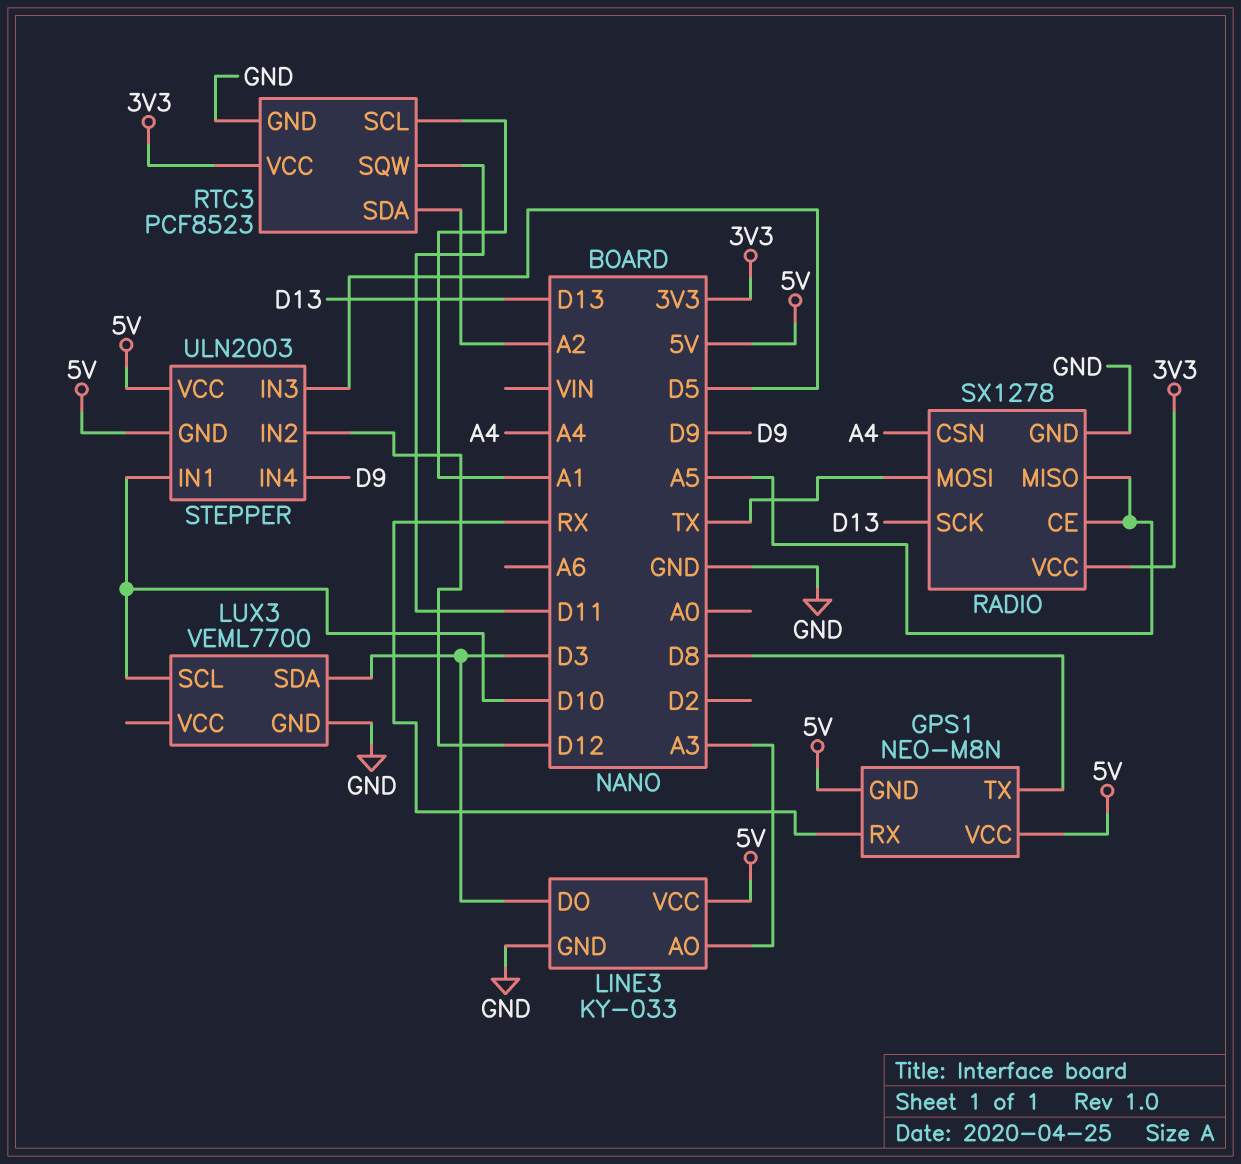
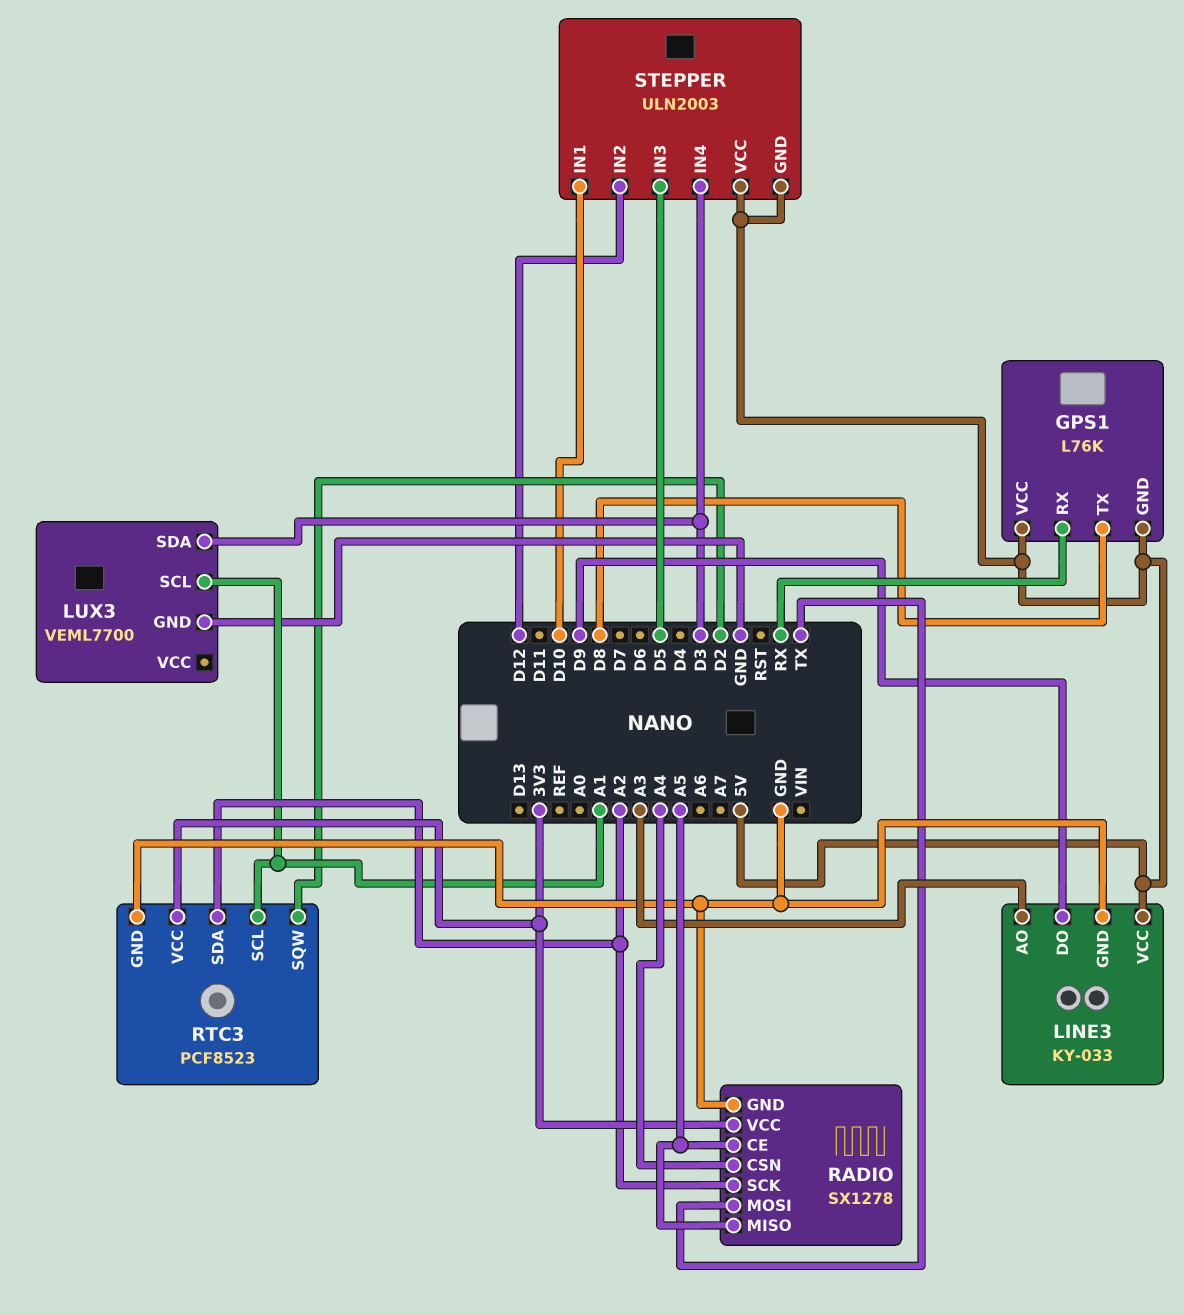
GPS1: NEO-M8N -> L76K
LINE3 pin DO: D3 -> D9
LUX3 pin SCL: D10 -> A1
RADIO pin SCK: D13 -> A2
RTC3 pin SQW: D11 -> D2
STEPPER pin IN4: D9 -> D3

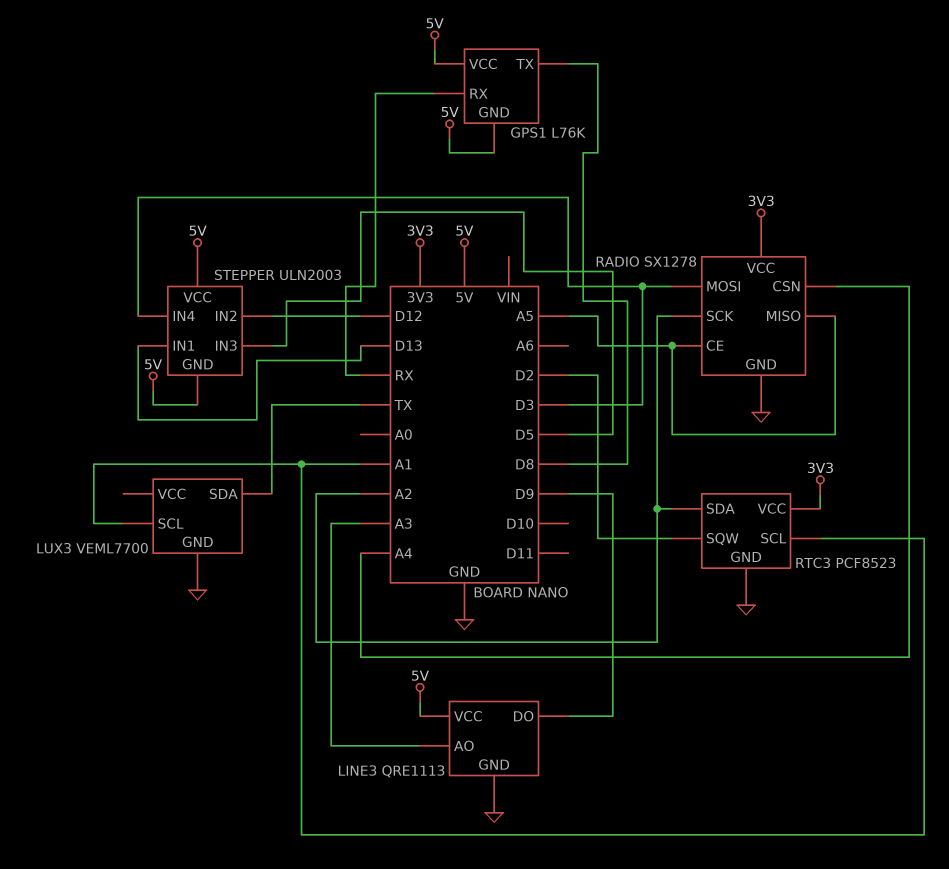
LINE3: KY-033 -> QRE1113
LUX3 pin SDA: D3 -> TX
RADIO pin MOSI: TX -> D3
STEPPER pin IN1: D10 -> D13

